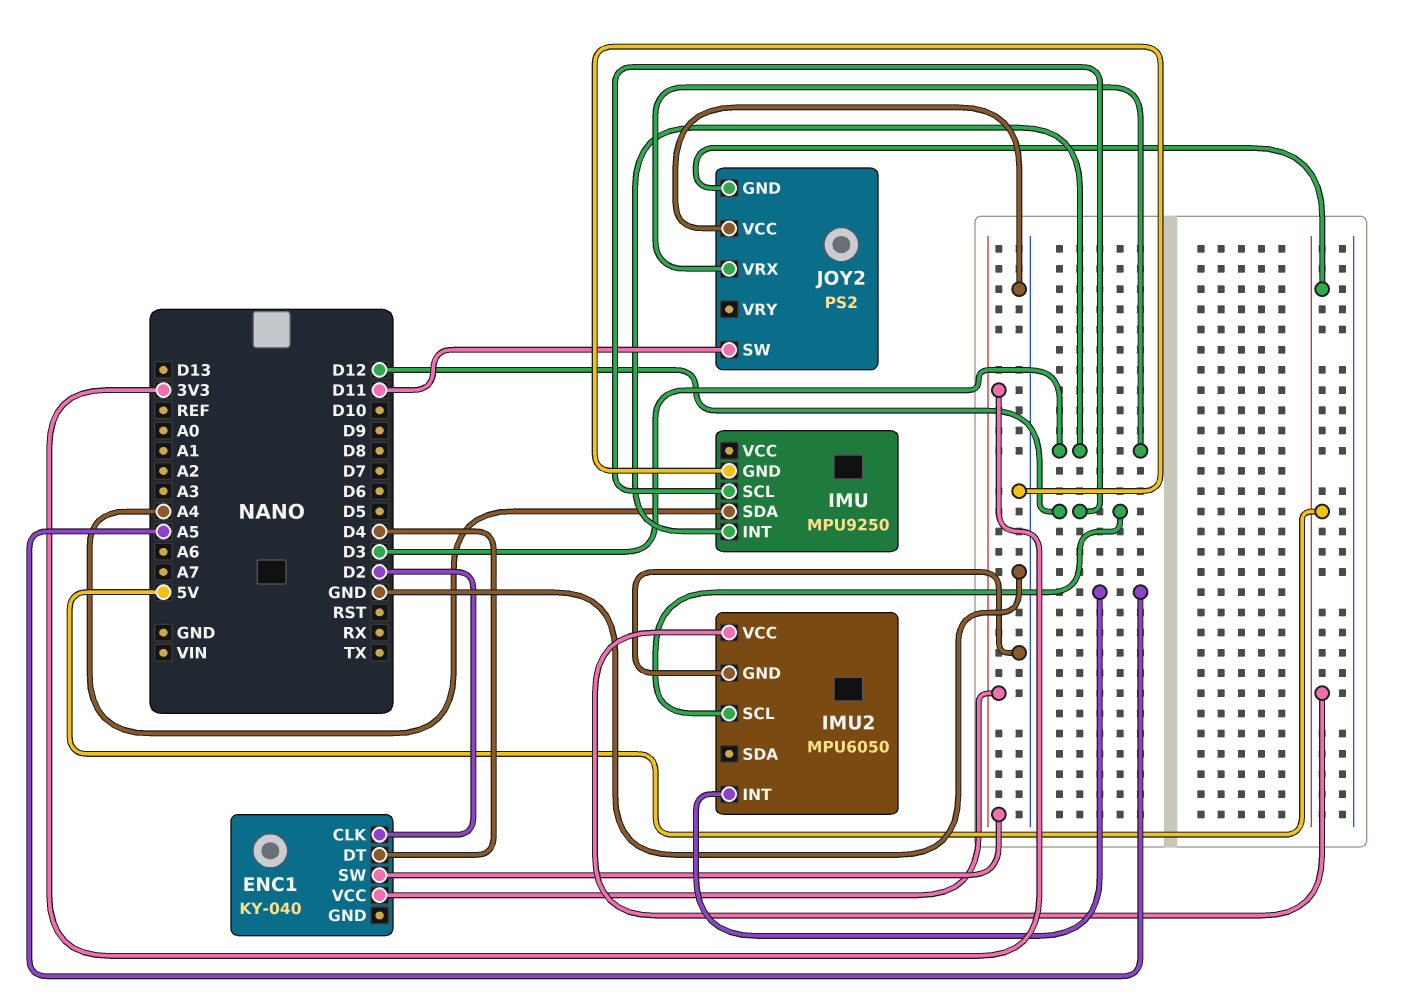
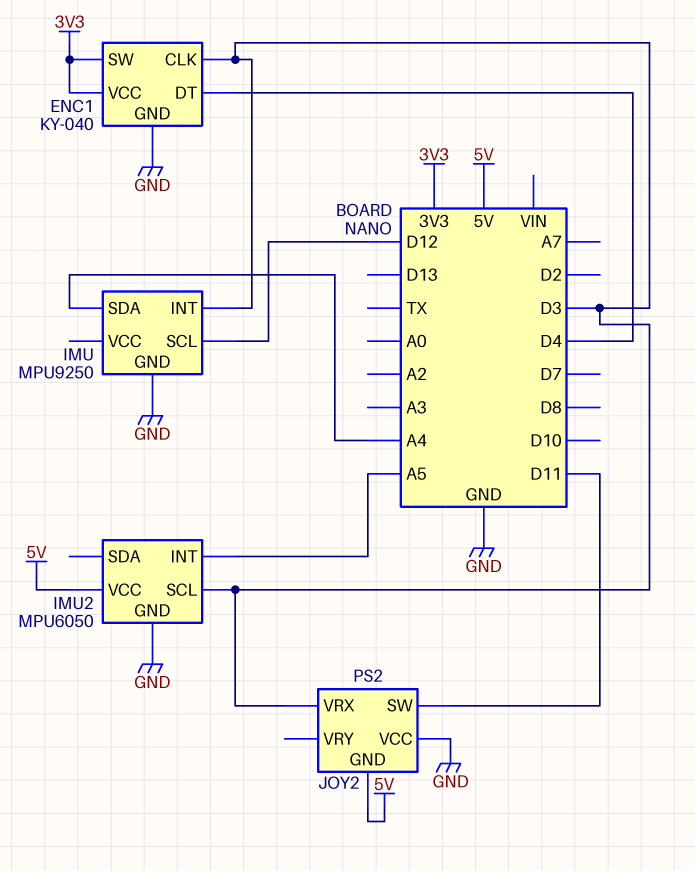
ENC1 pin CLK: D2 -> D3
ENC1 pin GND: none -> GND
IMU2 pin SCL: D12 -> D3

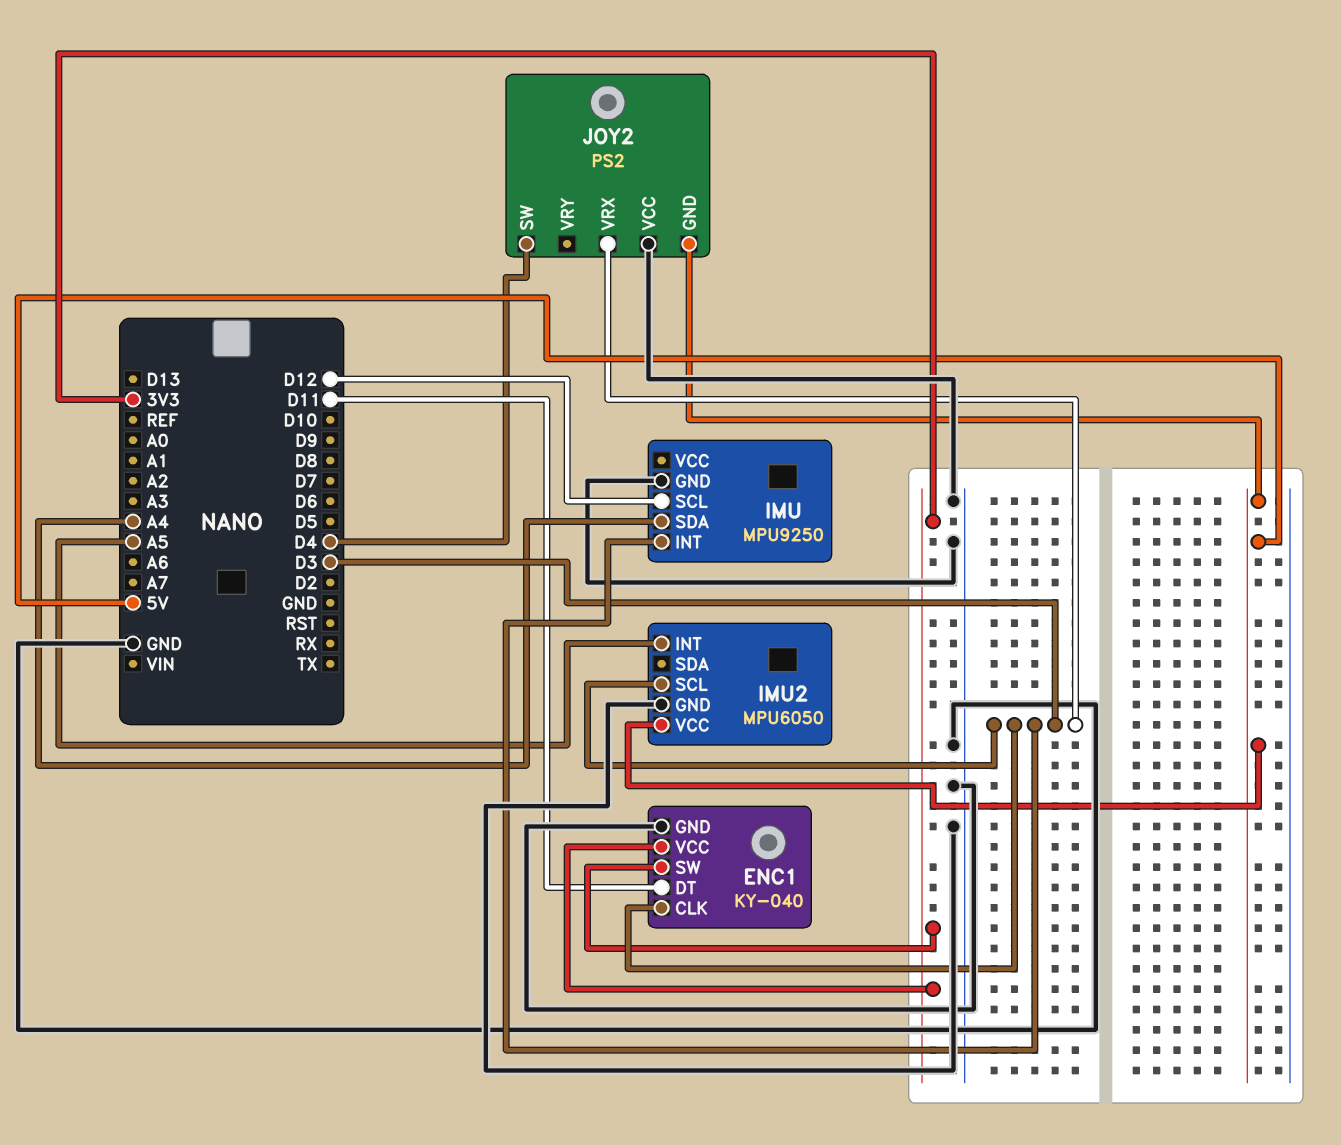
ENC1 pin DT: D4 -> D11
JOY2 pin SW: D11 -> D4

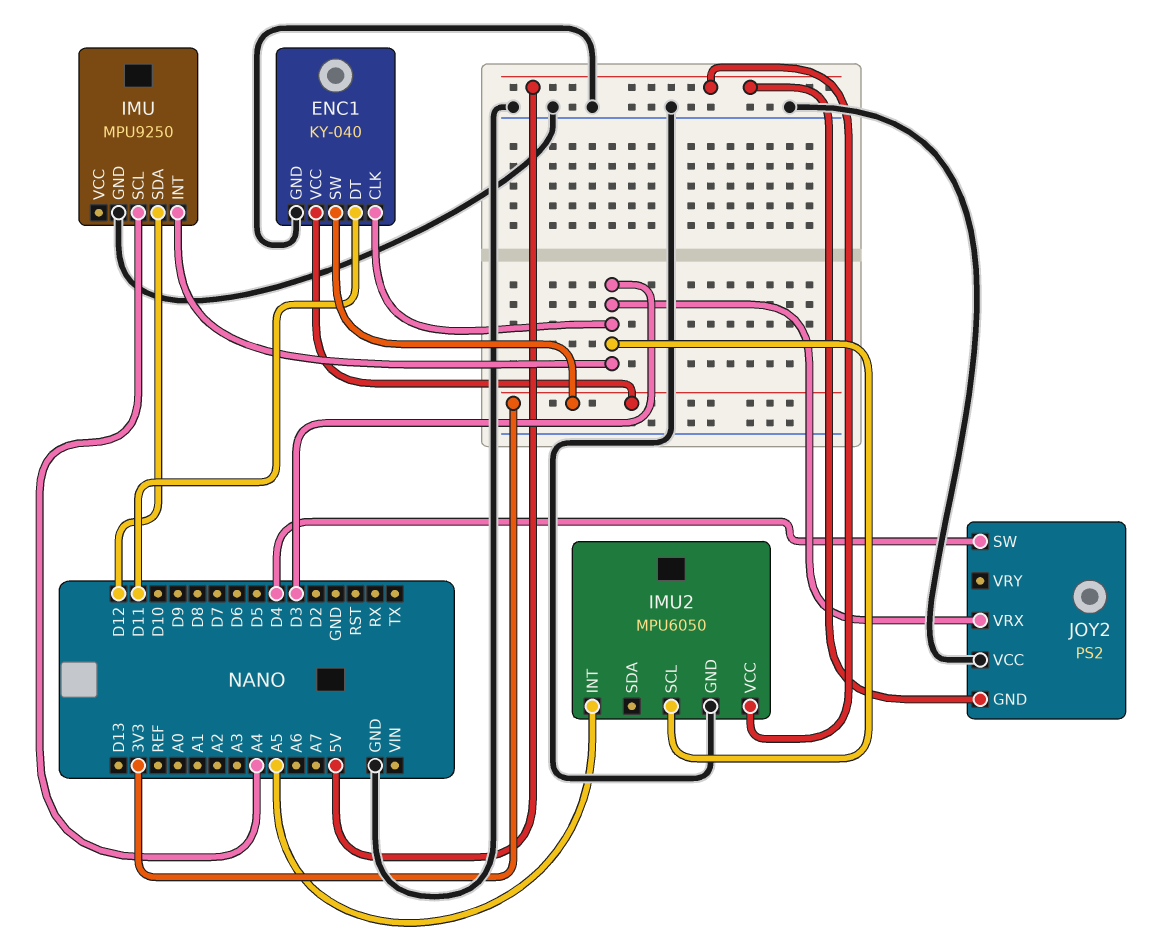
IMU pin SCL: D12 -> A4
IMU pin SDA: A4 -> D12

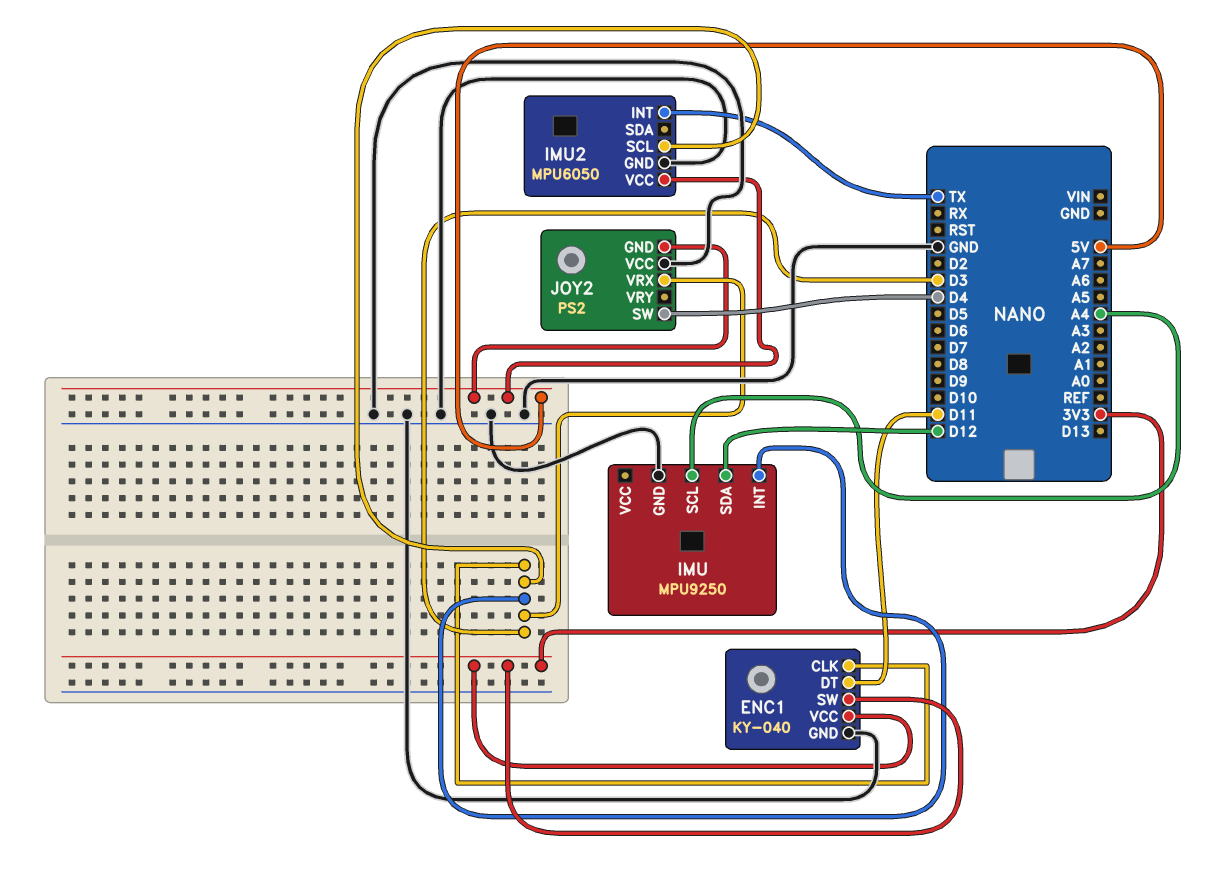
IMU2 pin INT: A5 -> TX

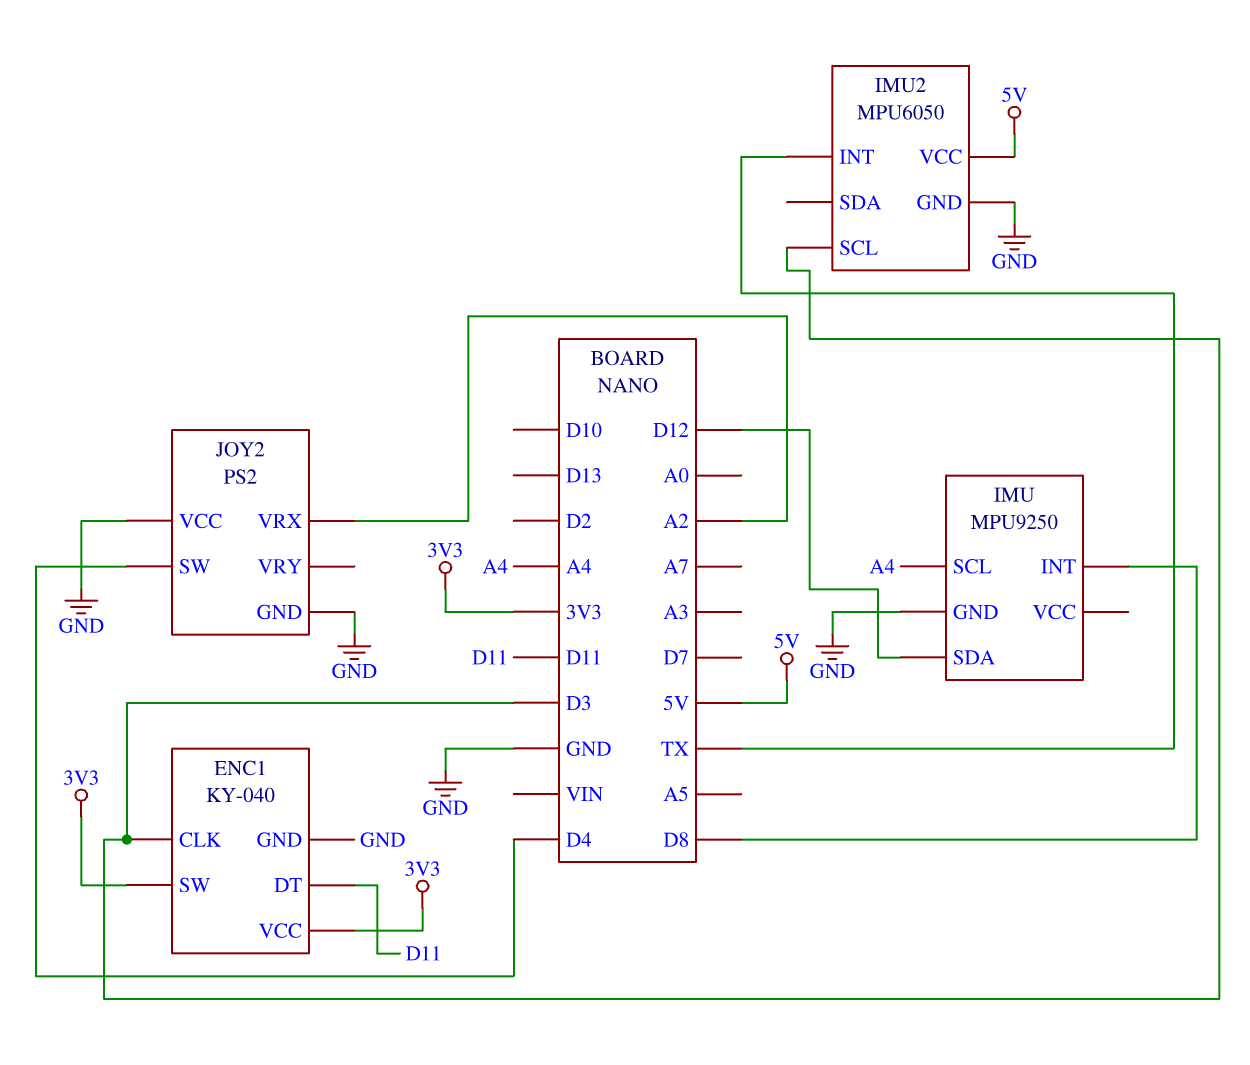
IMU pin INT: D3 -> D8
JOY2 pin GND: 5V -> GND
JOY2 pin VRX: D3 -> A2

